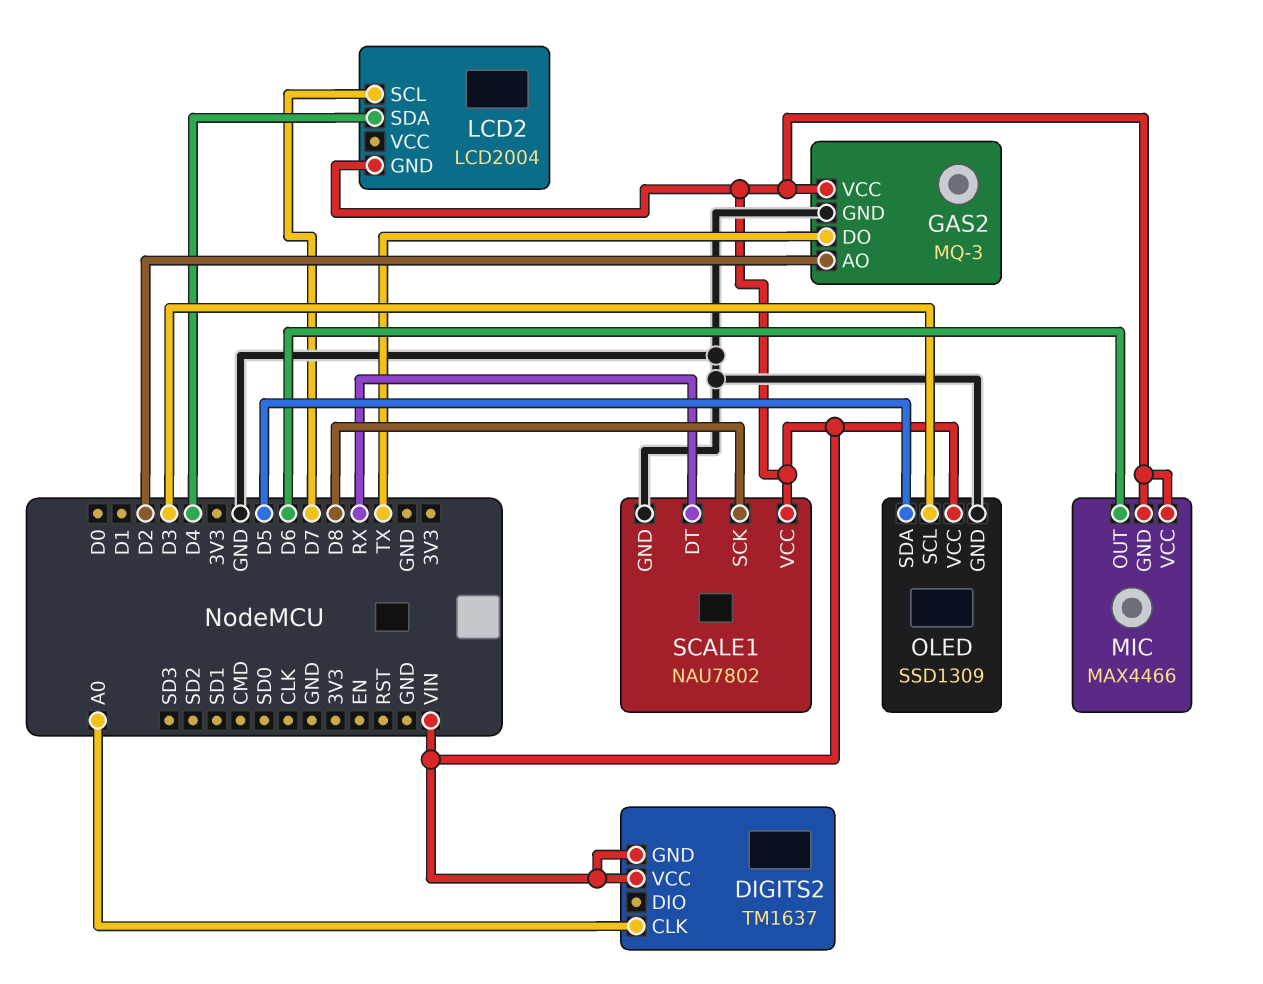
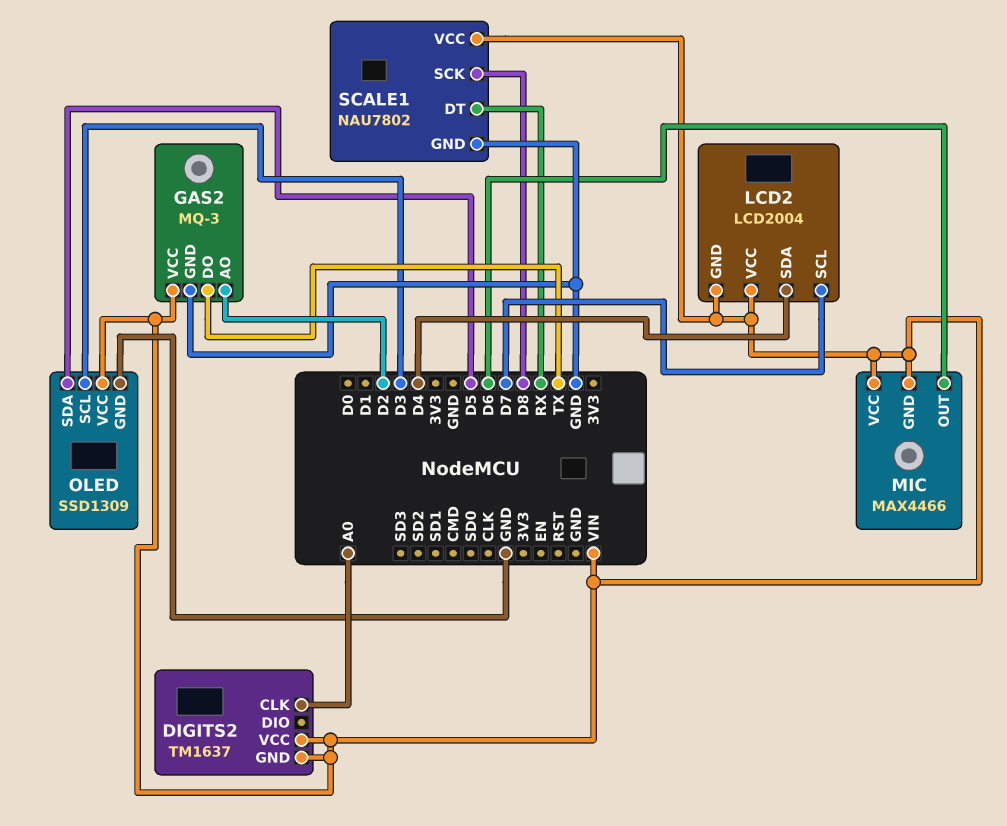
LCD2 pin VCC: none -> VIN

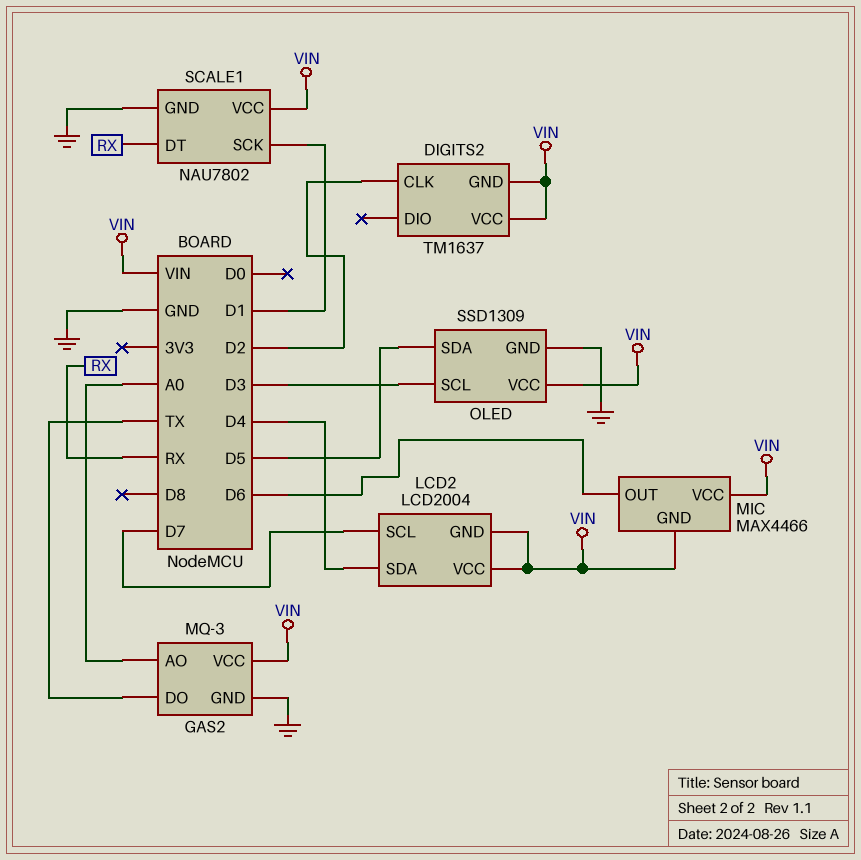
DIGITS2 pin CLK: A0 -> D2
GAS2 pin AO: D2 -> A0
SCALE1 pin SCK: D8 -> D1

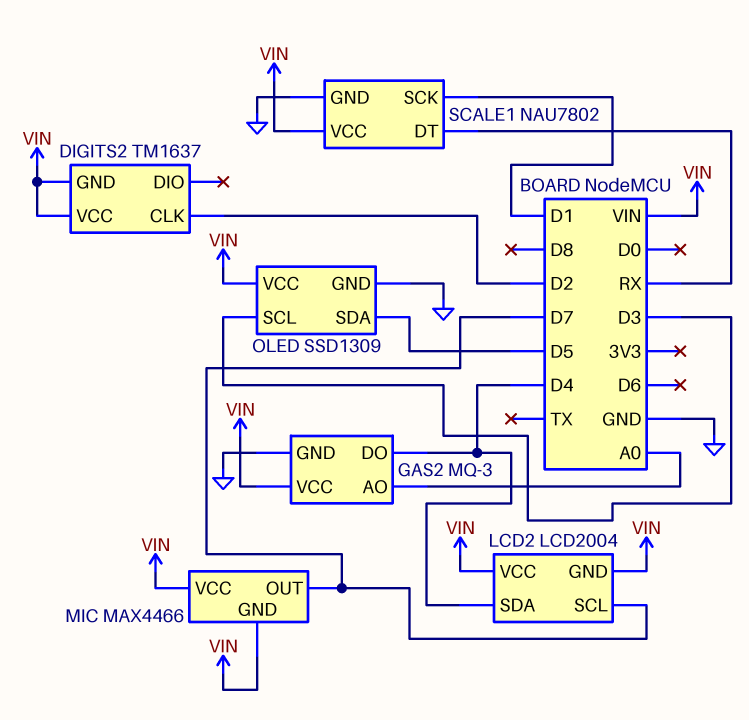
GAS2 pin DO: TX -> D4
MIC pin OUT: D6 -> D7

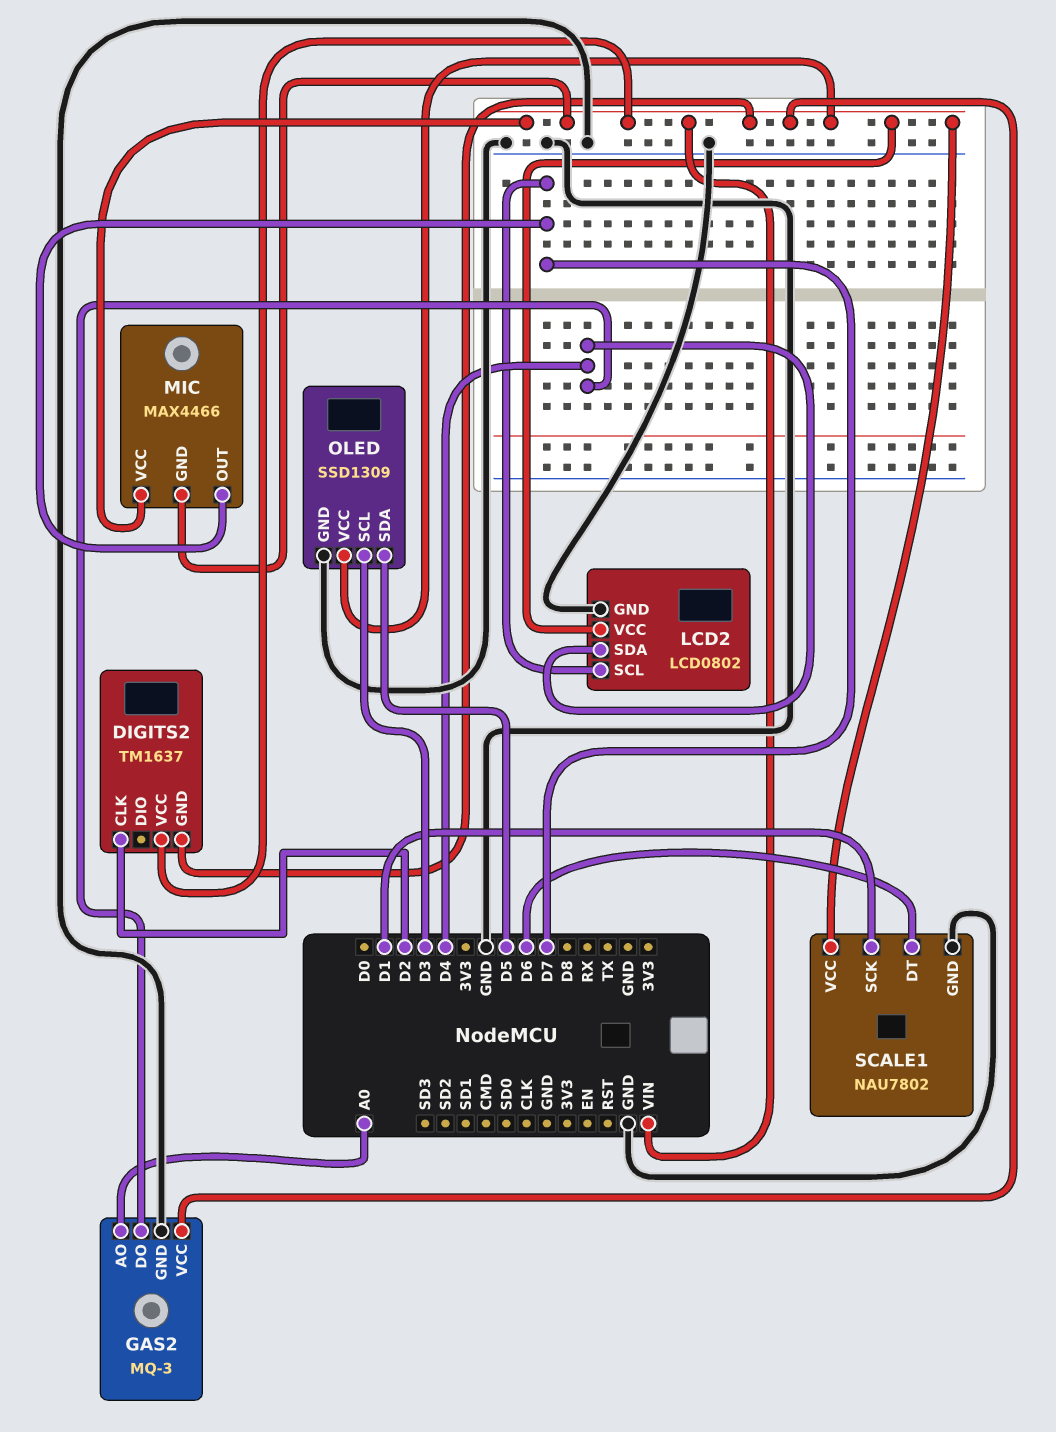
LCD2: LCD2004 -> LCD0802
LCD2 pin GND: VIN -> GND
SCALE1 pin DT: RX -> D6

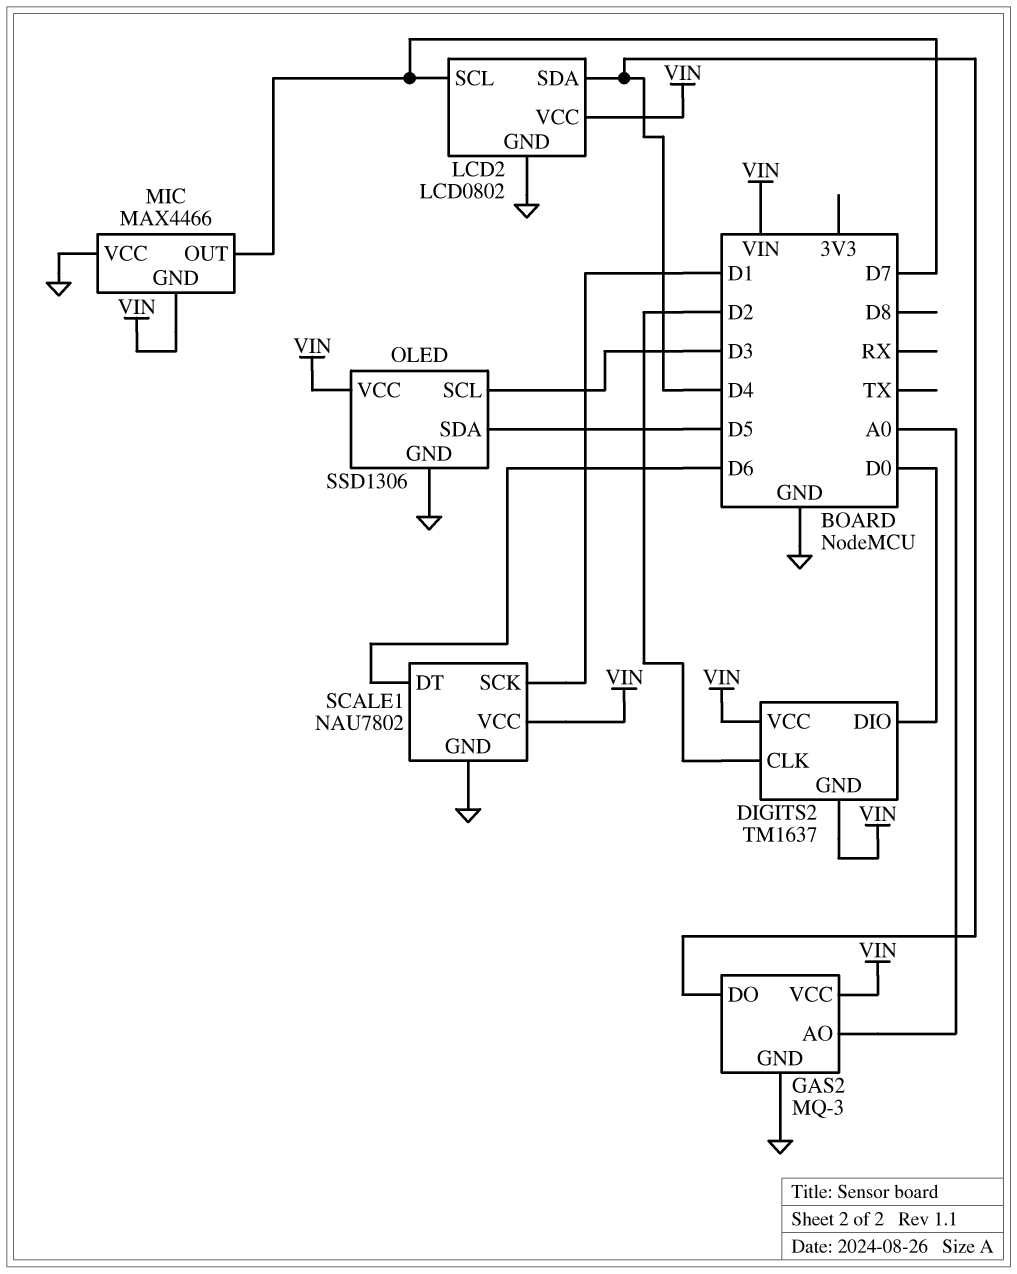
DIGITS2 pin DIO: none -> D0
MIC pin VCC: VIN -> GND
OLED: SSD1309 -> SSD1306

